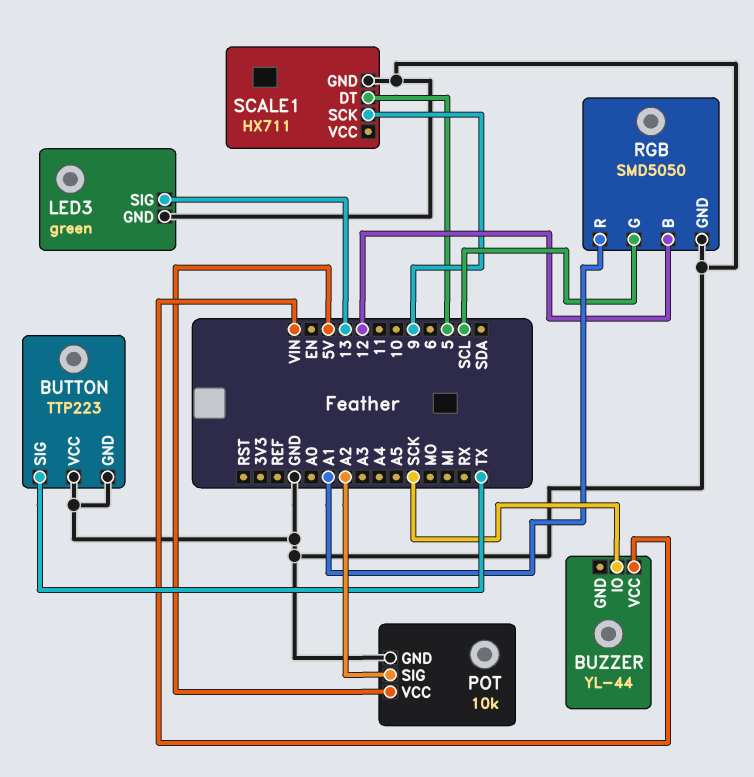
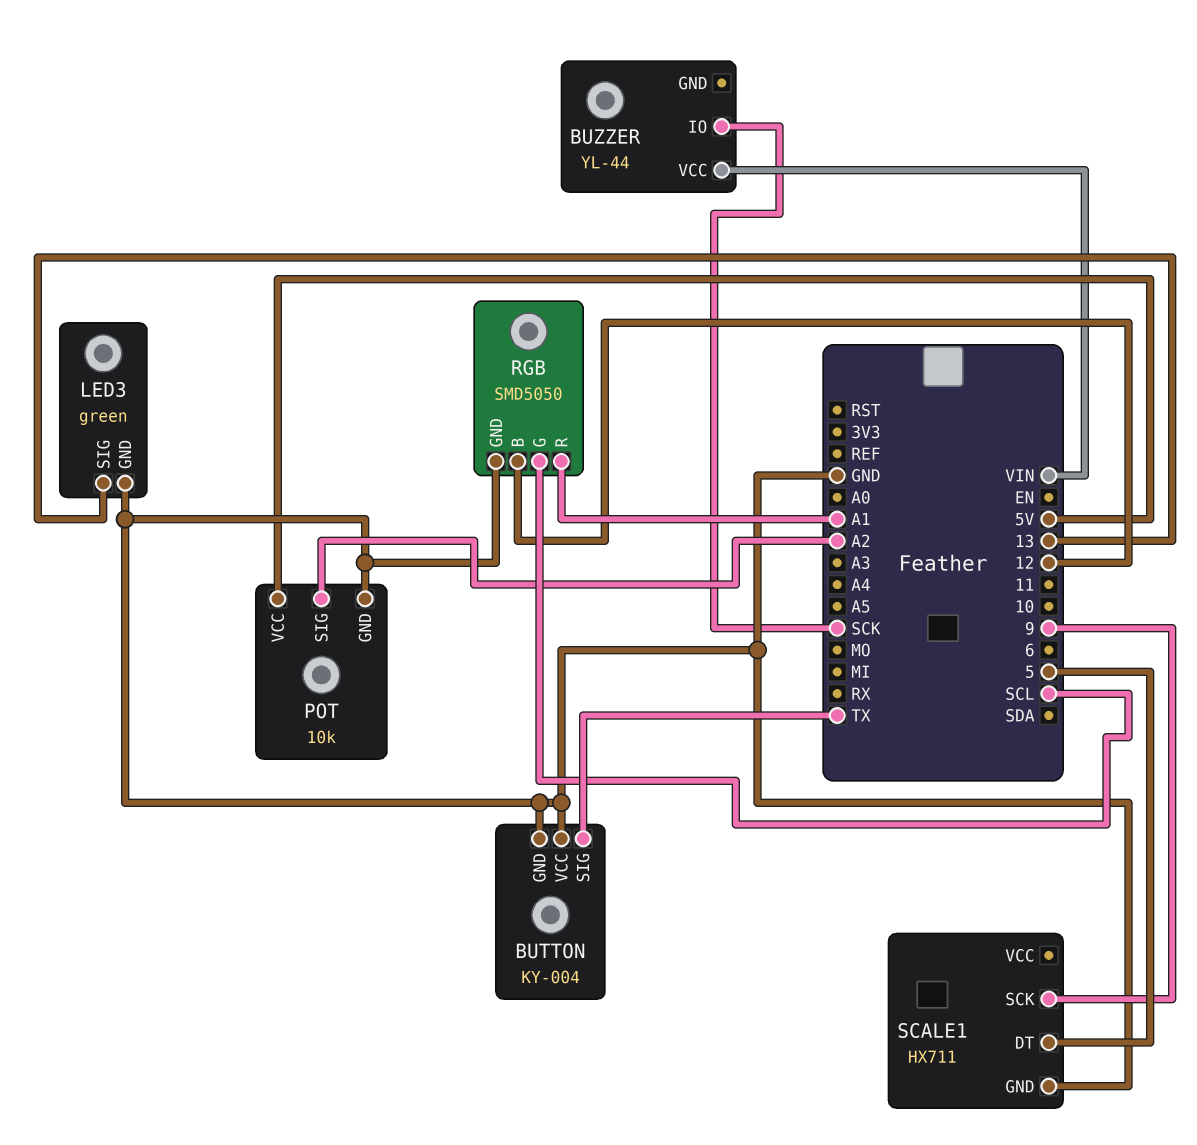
BUTTON: TTP223 -> KY-004

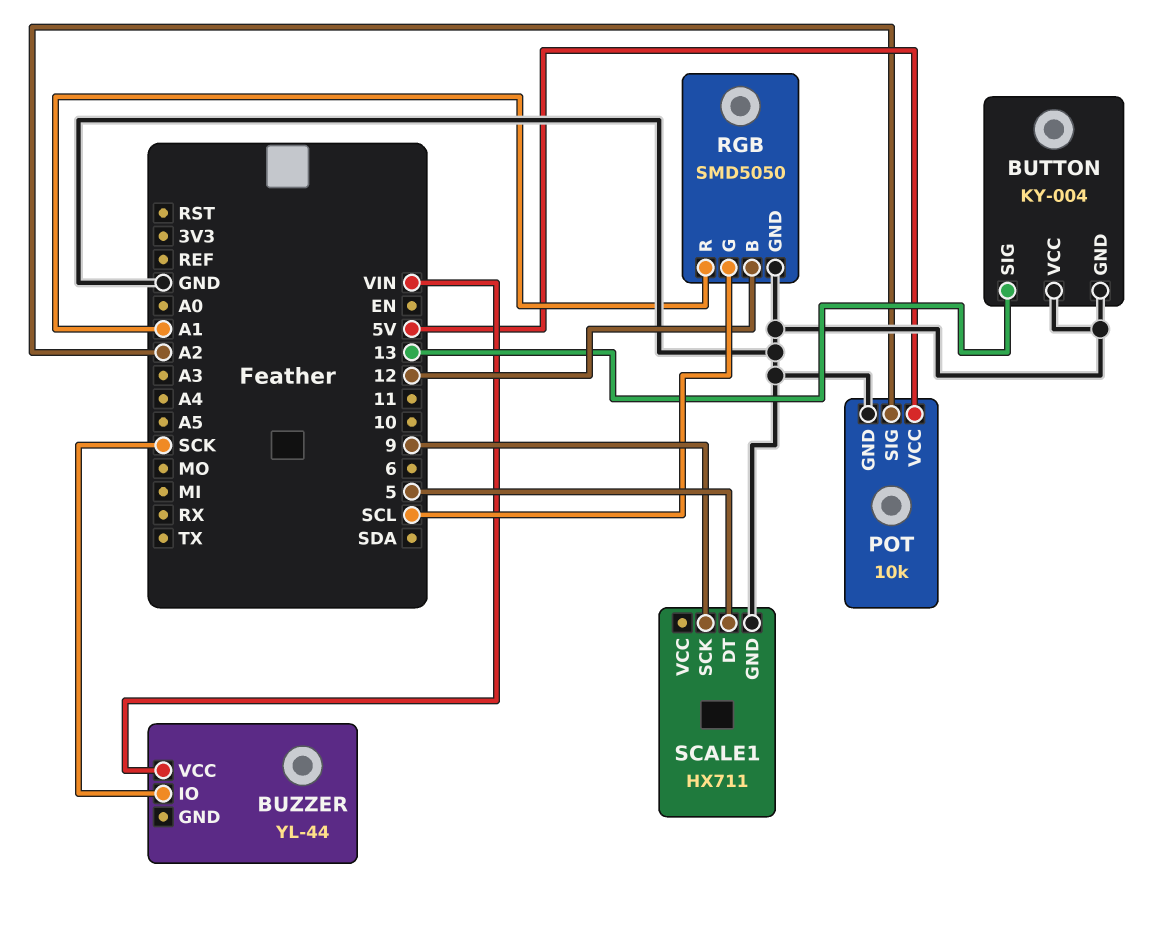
BUTTON pin SIG: TX -> 13
LED3: green -> none
LED3 pin GND: GND -> none
LED3 pin SIG: 13 -> none

